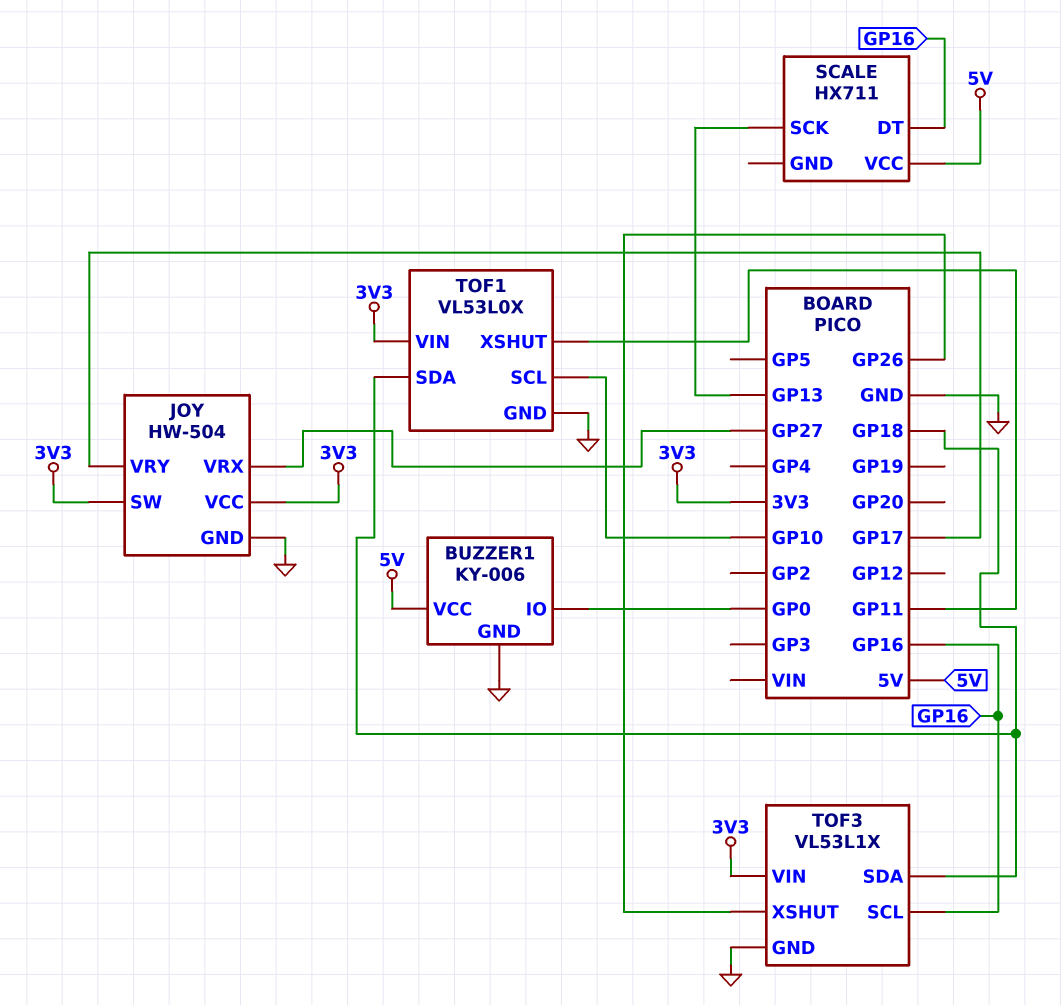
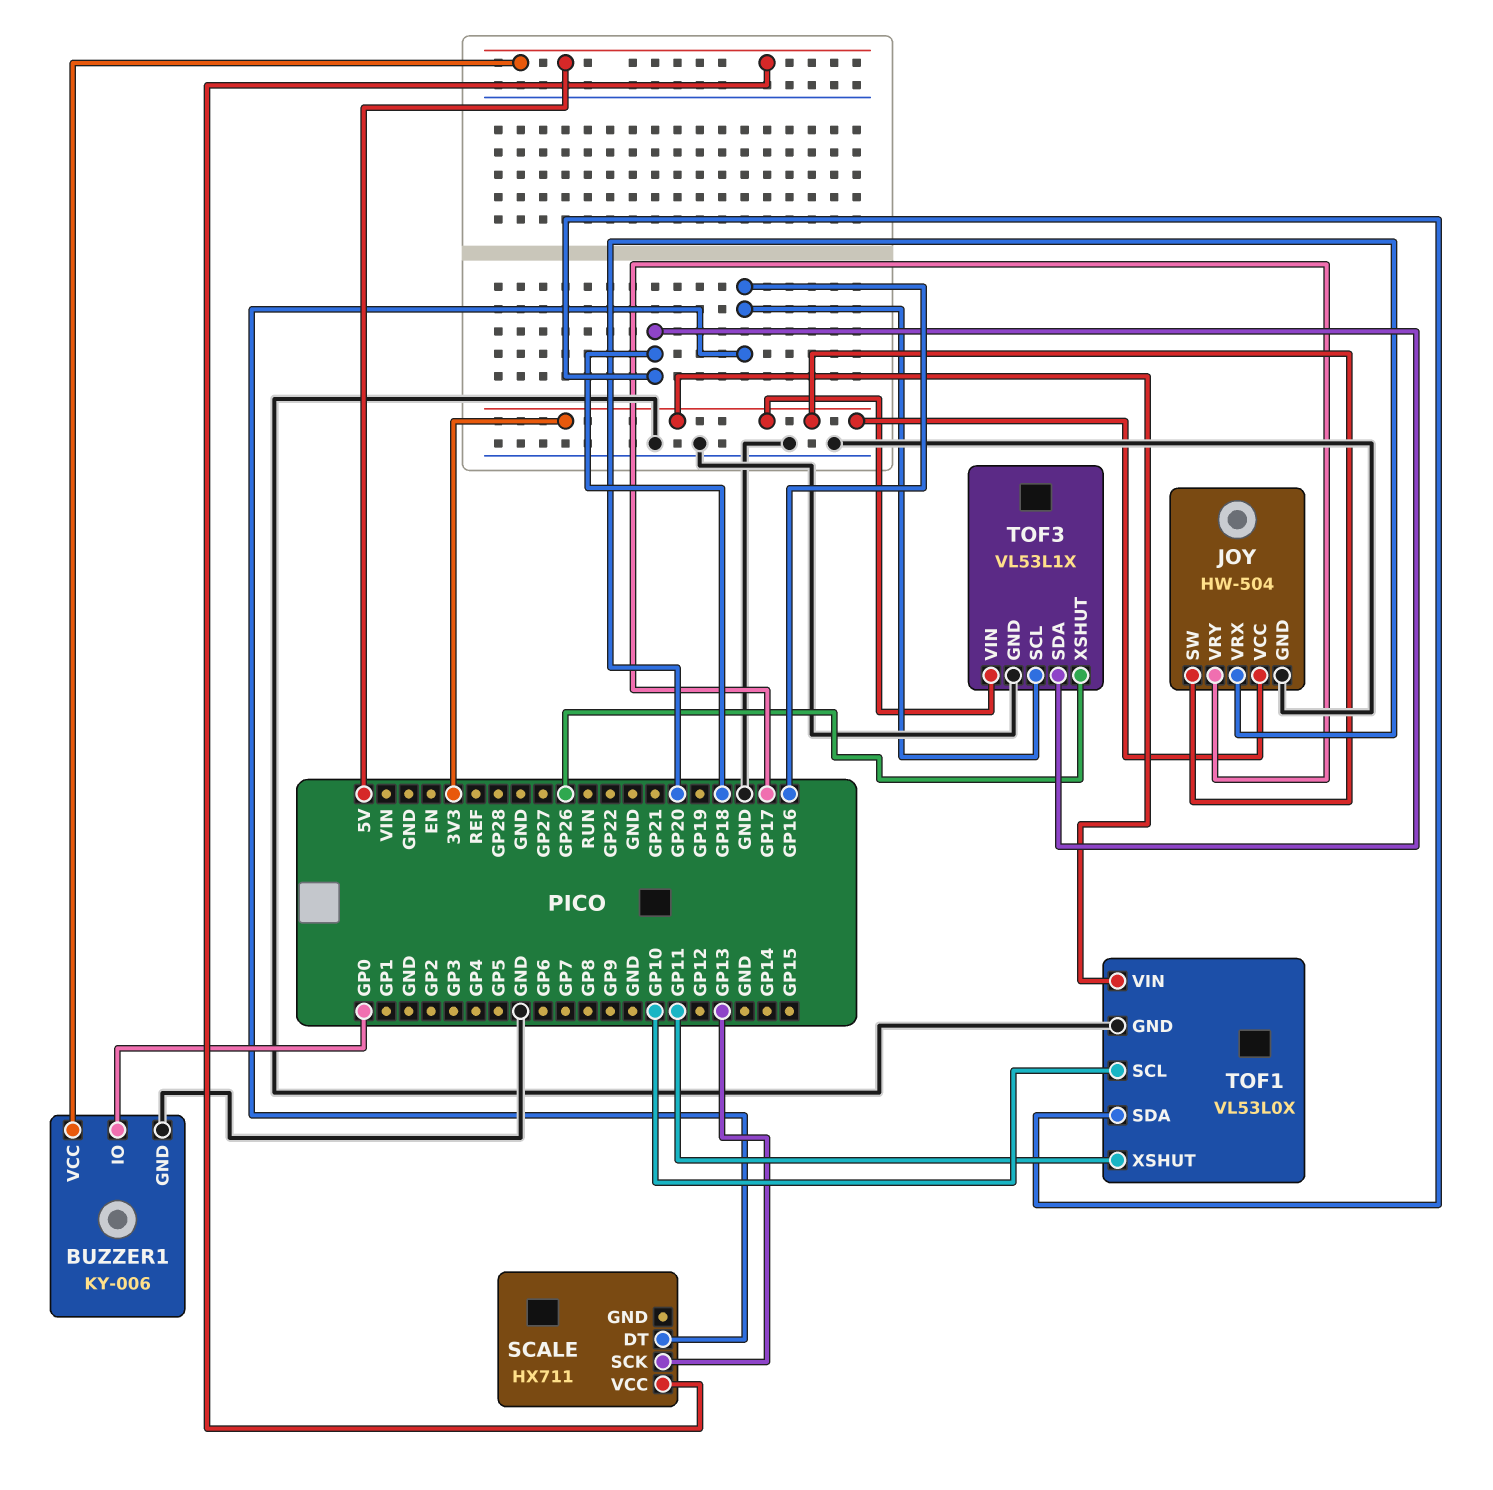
JOY pin VRX: GP27 -> GP20

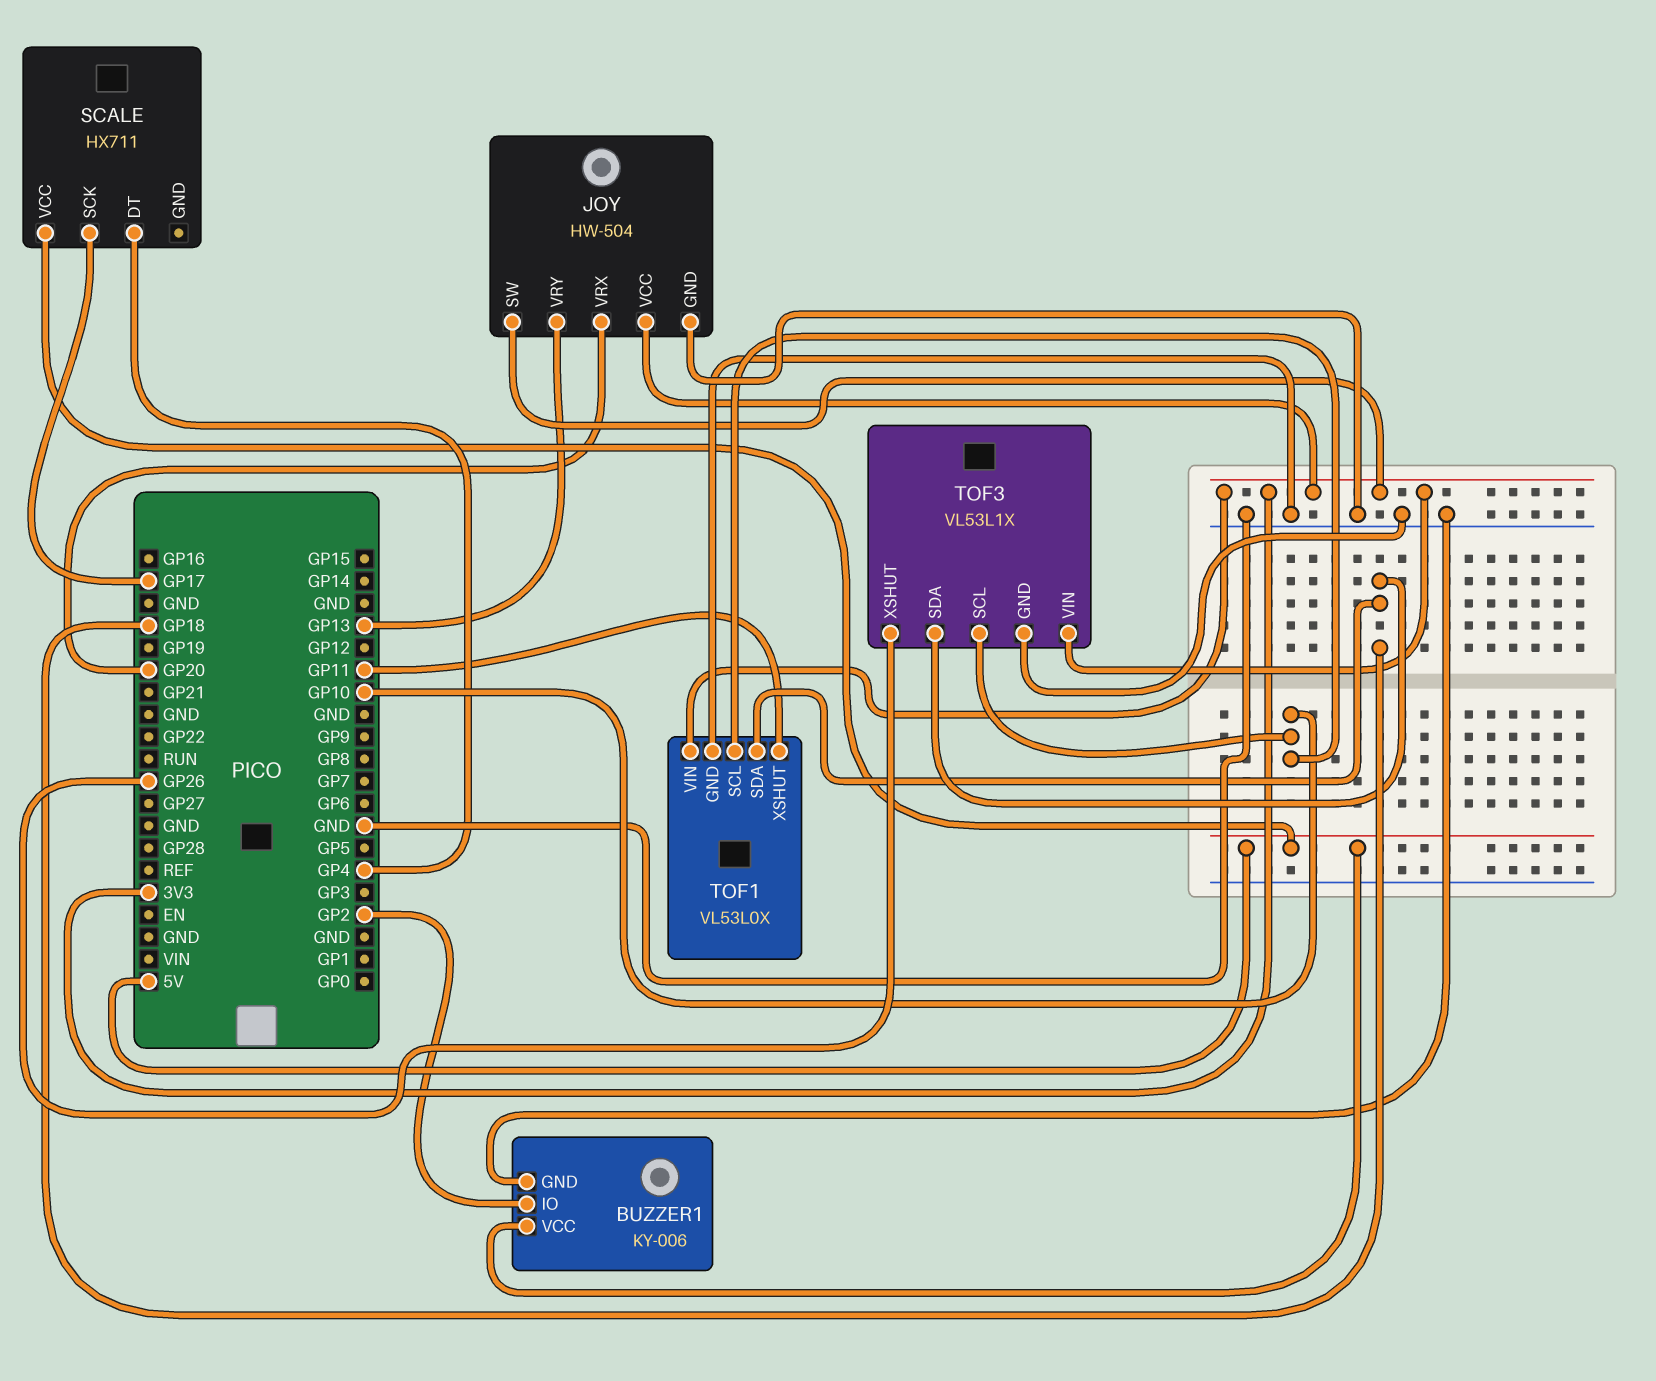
BUZZER1 pin IO: GP0 -> GP2
JOY pin VRY: GP17 -> GP13
SCALE pin DT: GP16 -> GP4
SCALE pin SCK: GP13 -> GP17
TOF3 pin SCL: GP16 -> GP10

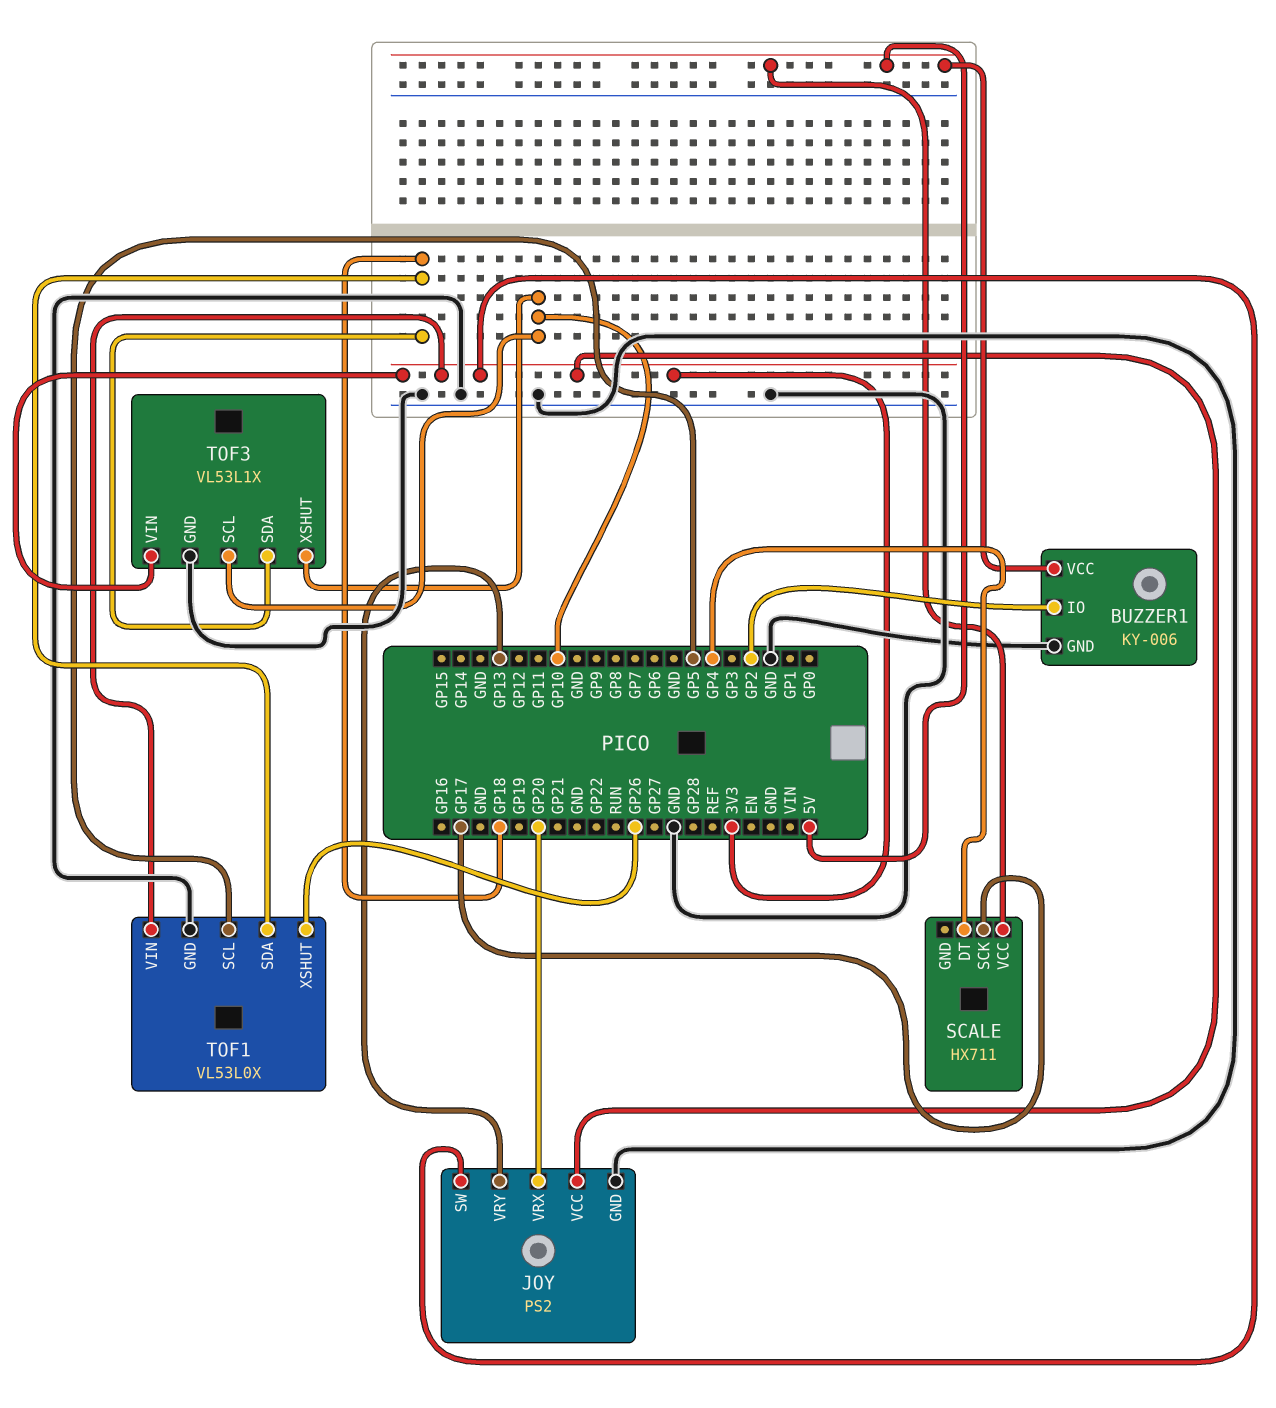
JOY: HW-504 -> PS2
TOF1 pin SCL: GP10 -> GP5
TOF1 pin XSHUT: GP11 -> GP26
TOF3 pin XSHUT: GP26 -> GP10

